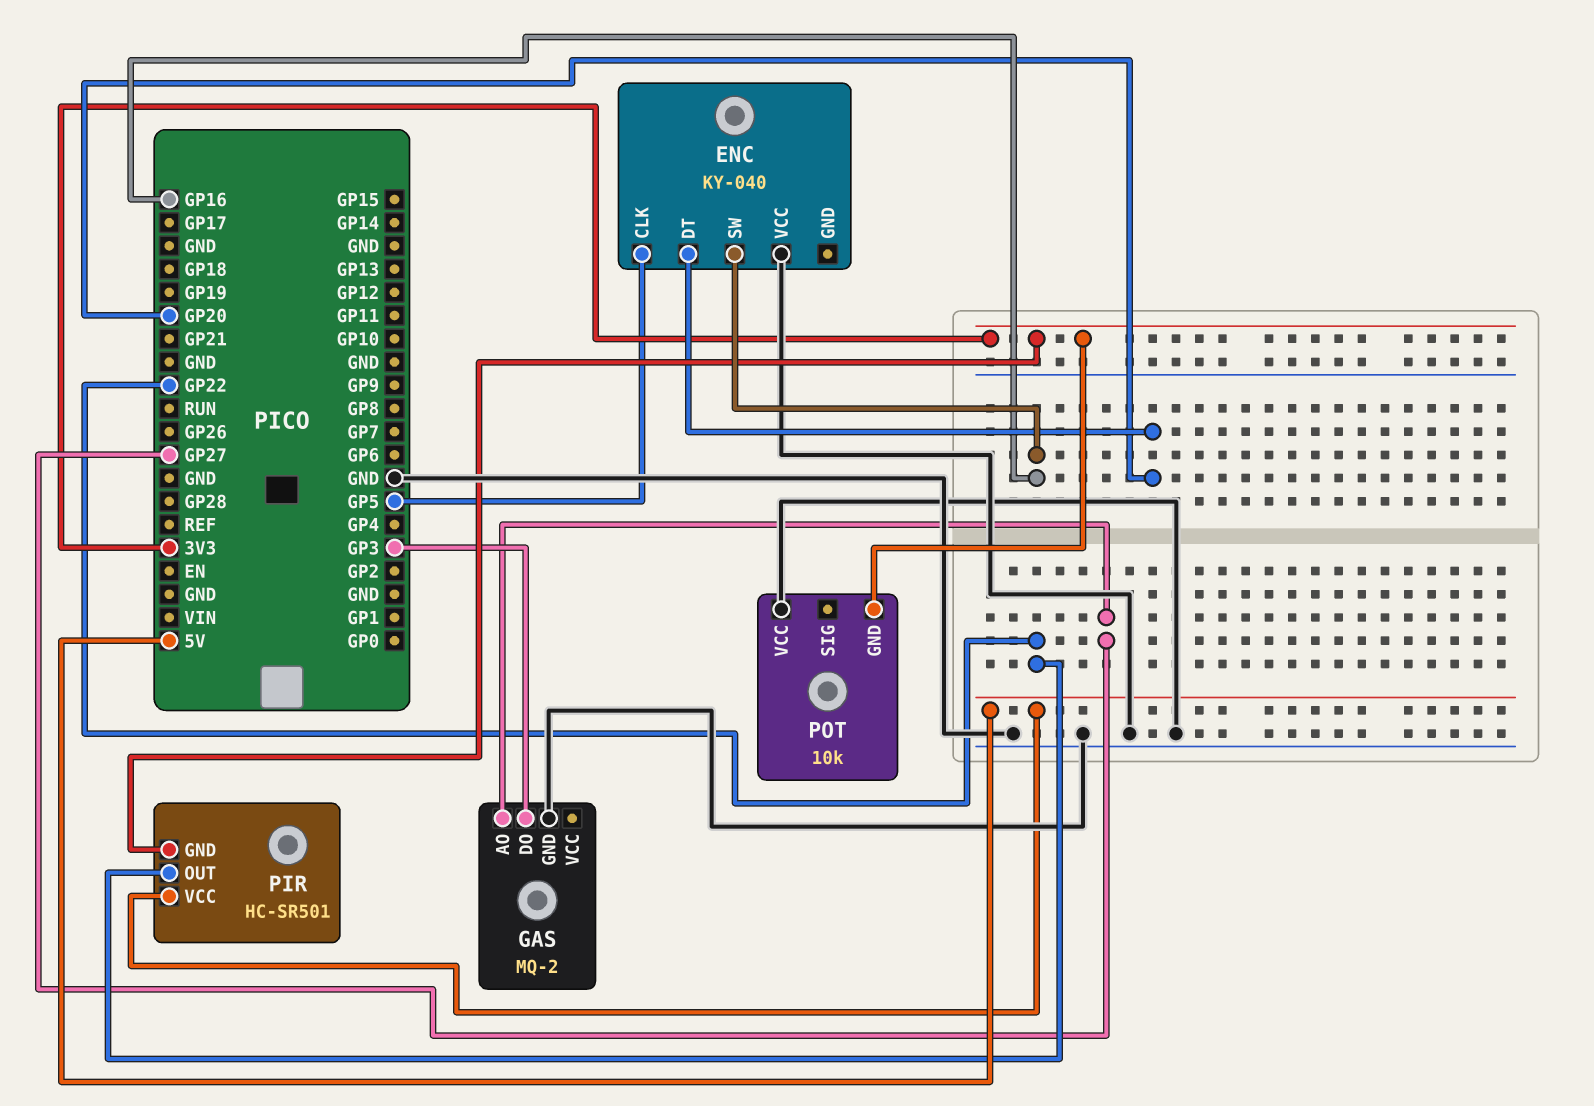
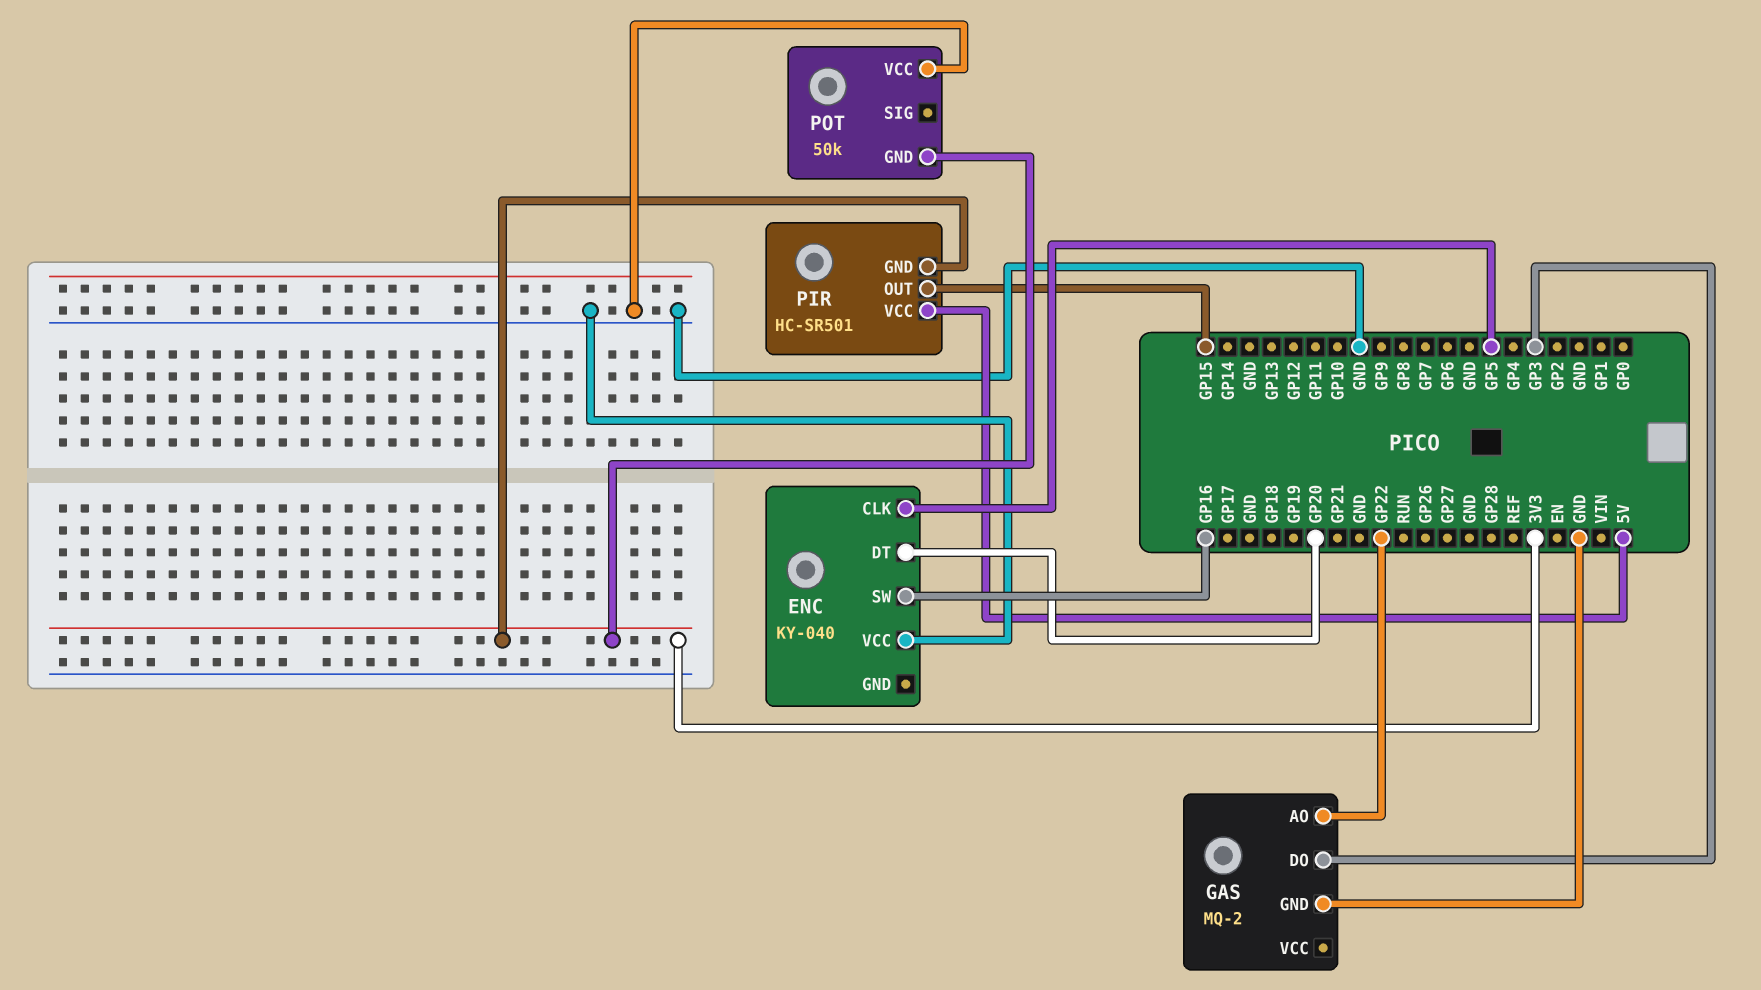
GAS pin AO: GP27 -> GP22
PIR pin OUT: GP22 -> GP15
POT: 10k -> 50k

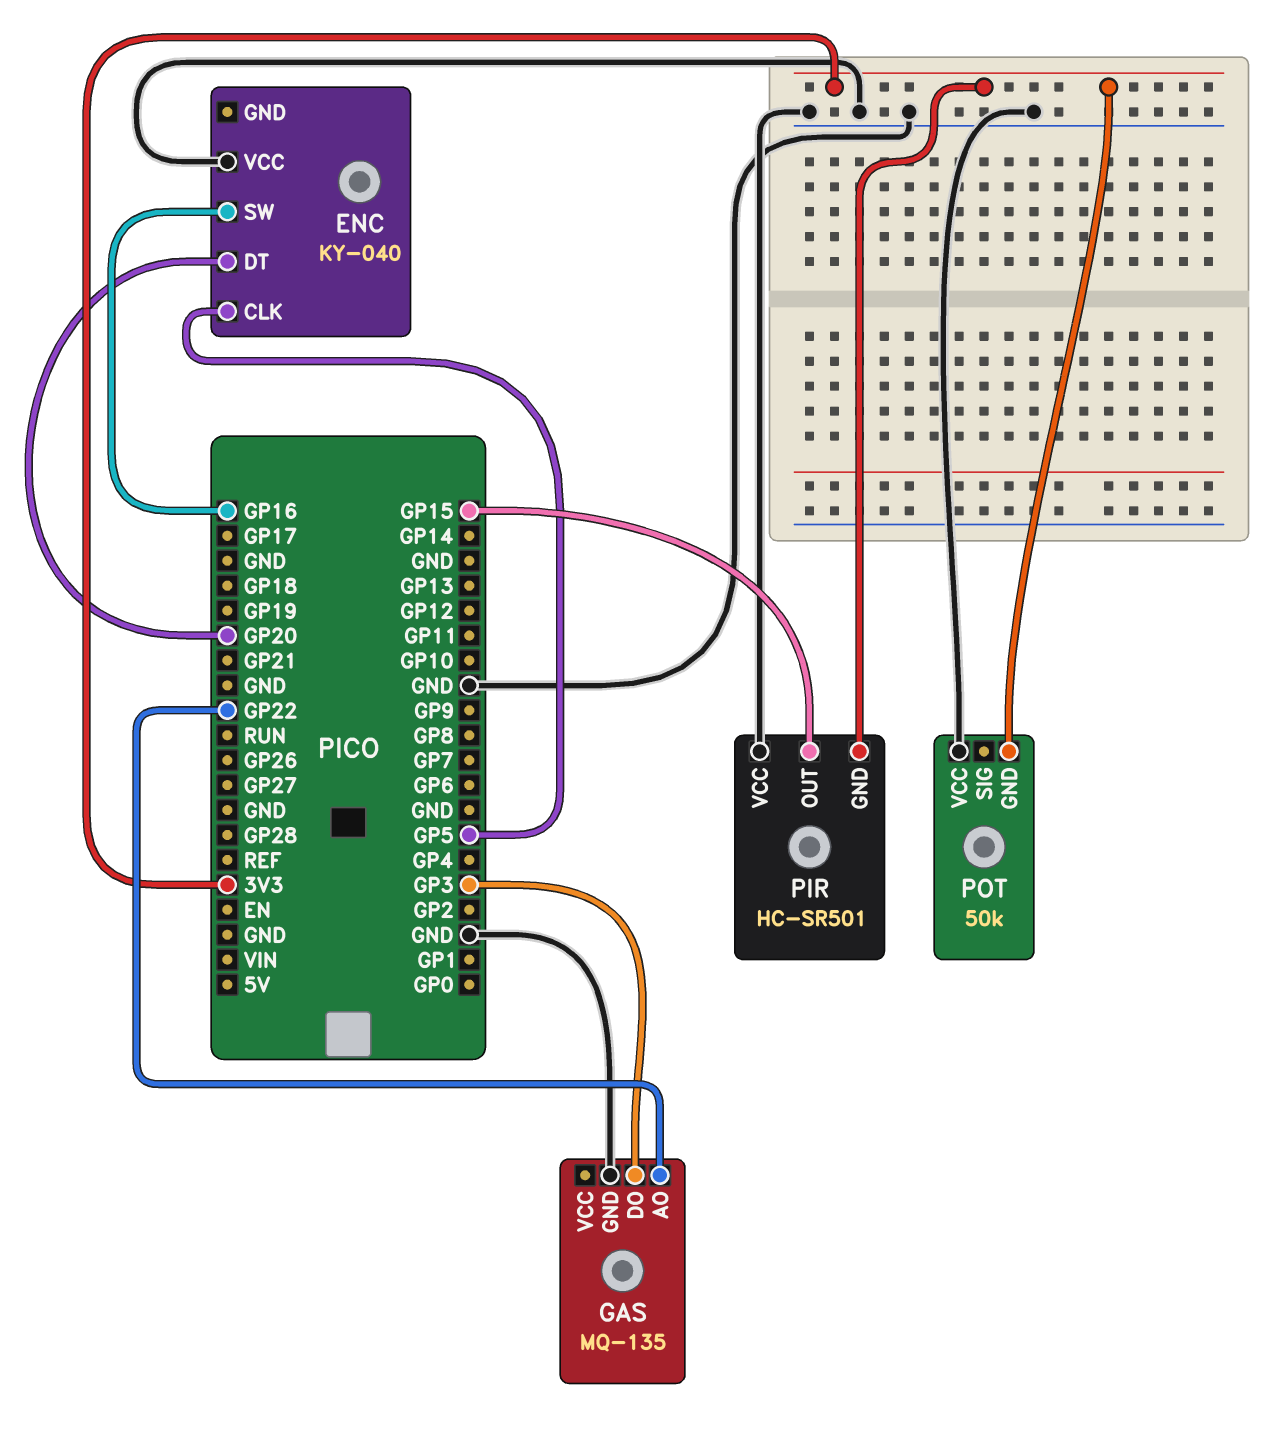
GAS: MQ-2 -> MQ-135
PIR pin VCC: 5V -> GND

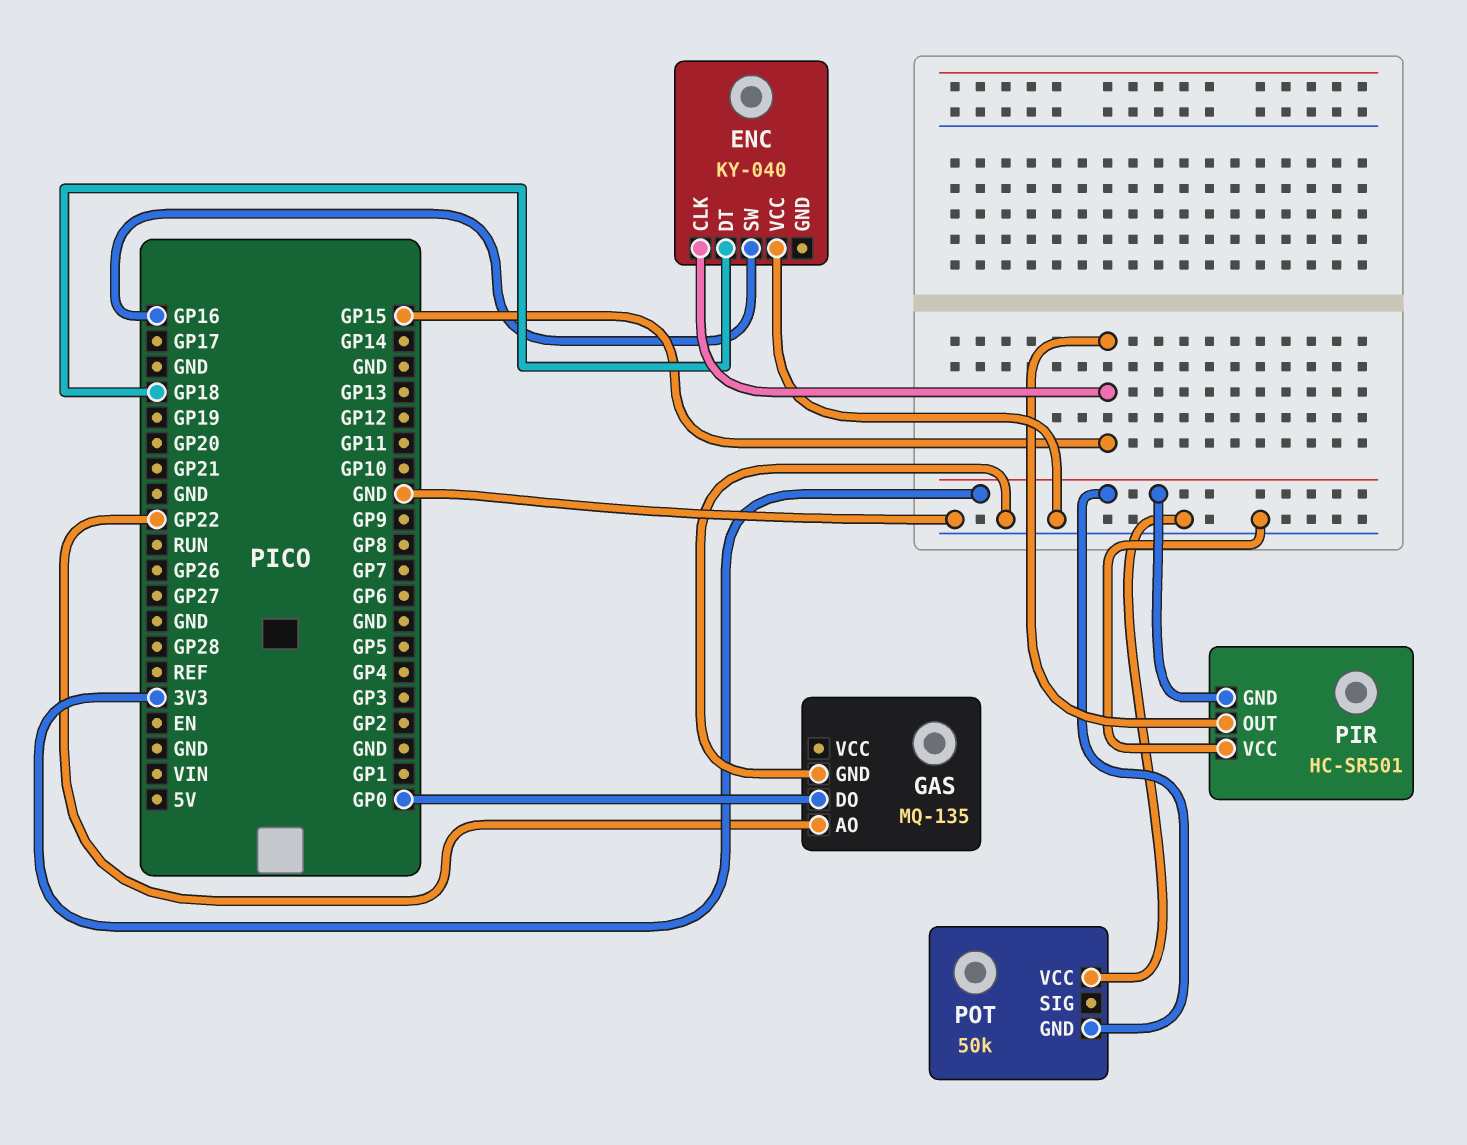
ENC pin CLK: GP5 -> GP15
ENC pin DT: GP20 -> GP18
GAS pin DO: GP3 -> GP0

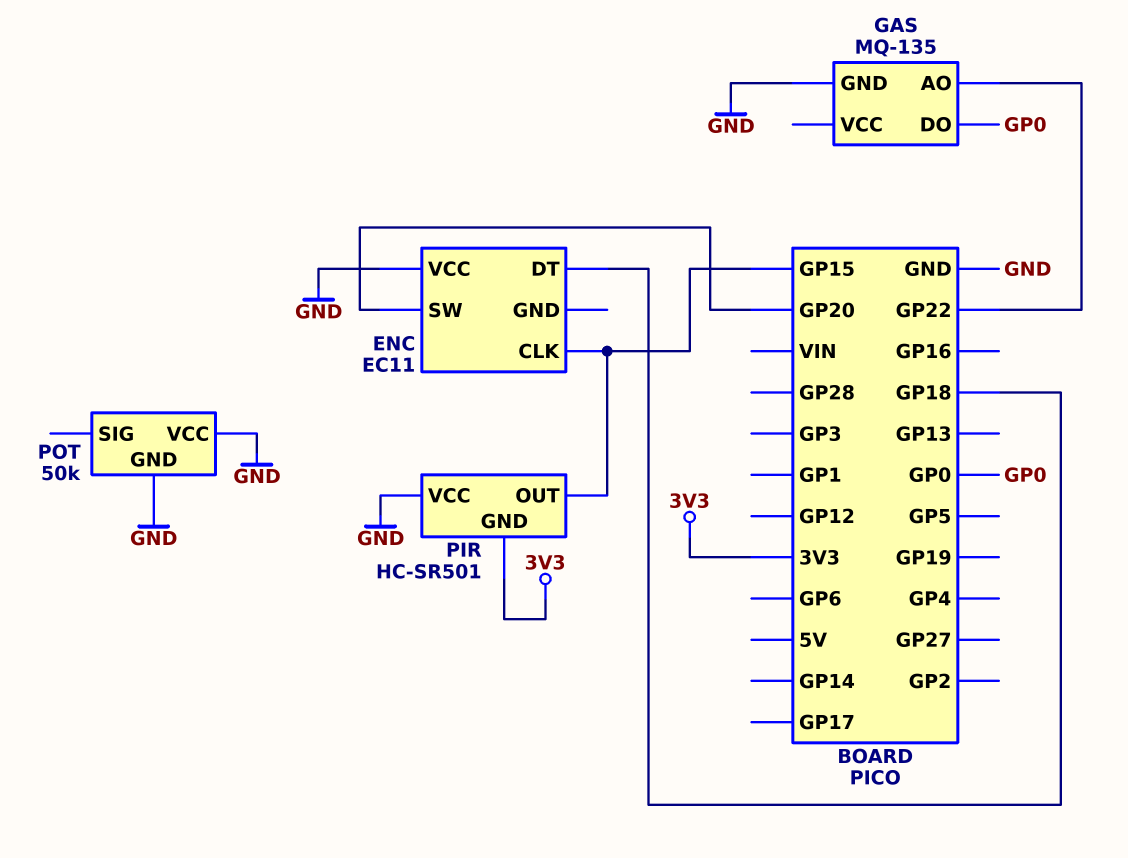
ENC: KY-040 -> EC11
ENC pin SW: GP16 -> GP20
POT pin GND: 3V3 -> GND

